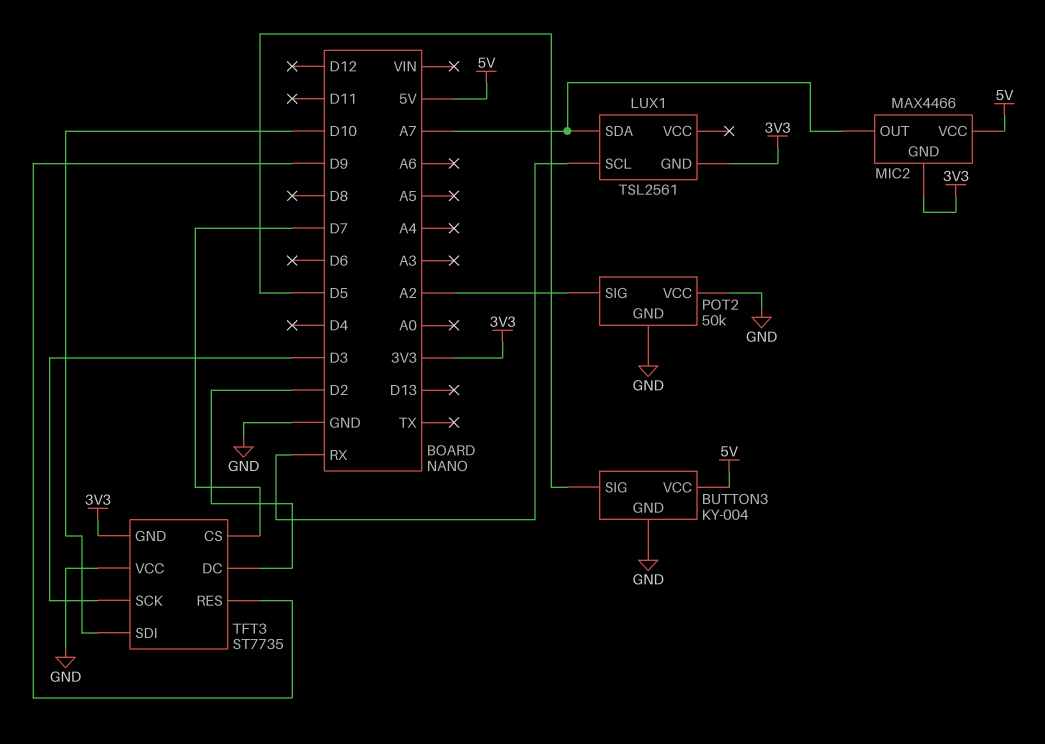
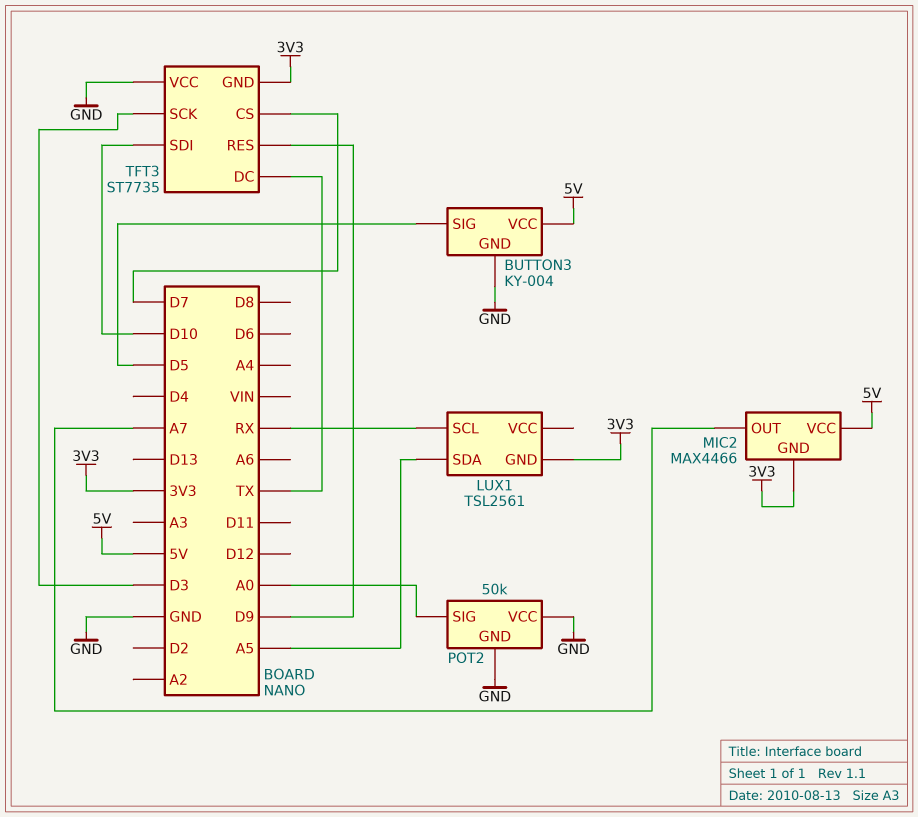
LUX1 pin SDA: A7 -> A5
POT2 pin SIG: A2 -> A0
TFT3 pin DC: D2 -> TX

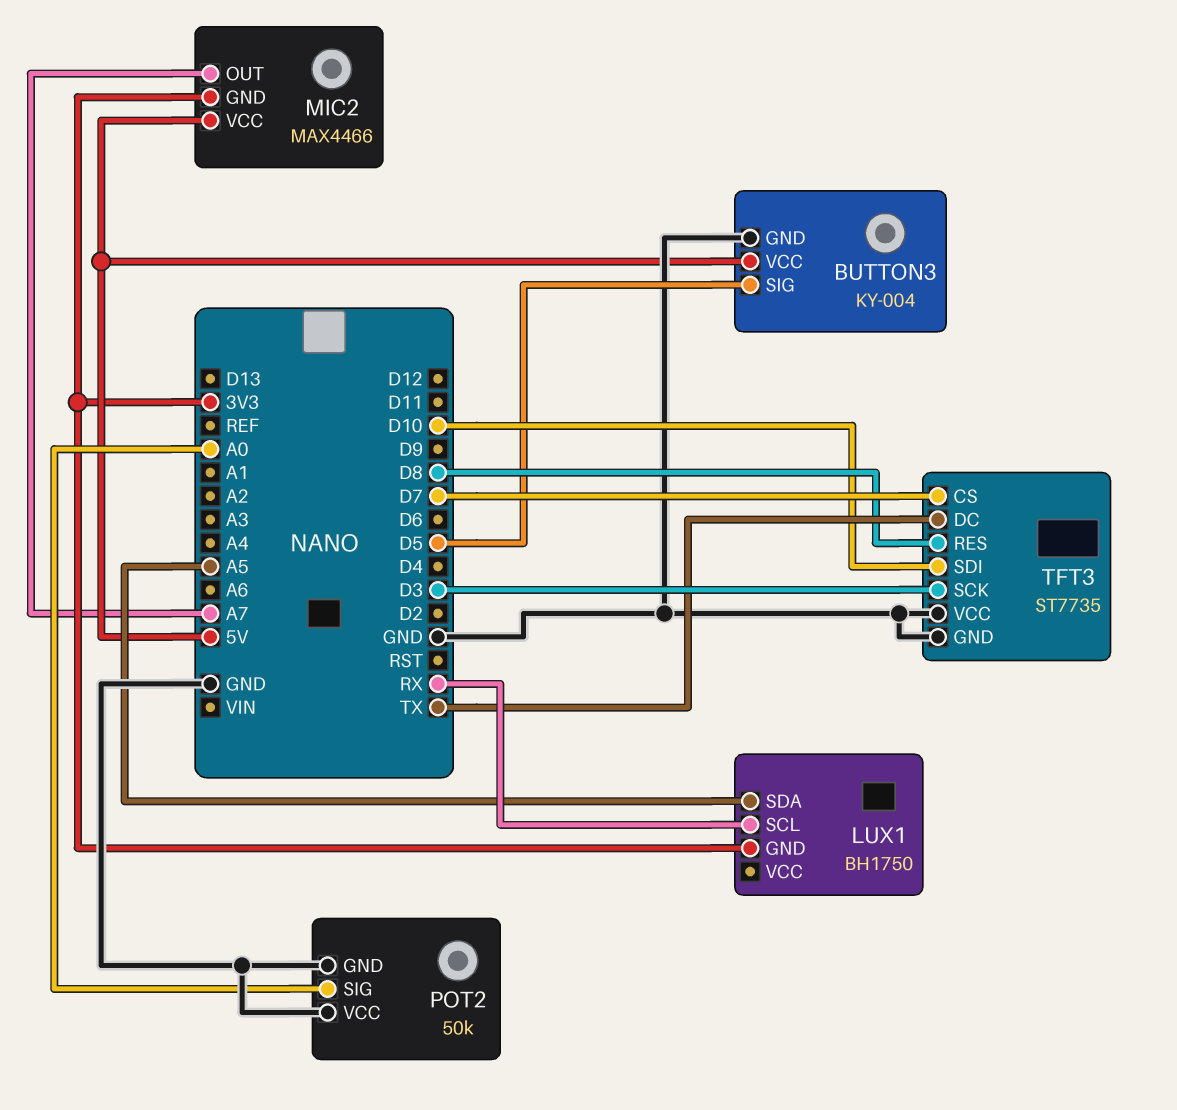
LUX1: TSL2561 -> BH1750
TFT3 pin GND: 3V3 -> GND
TFT3 pin RES: D9 -> D8

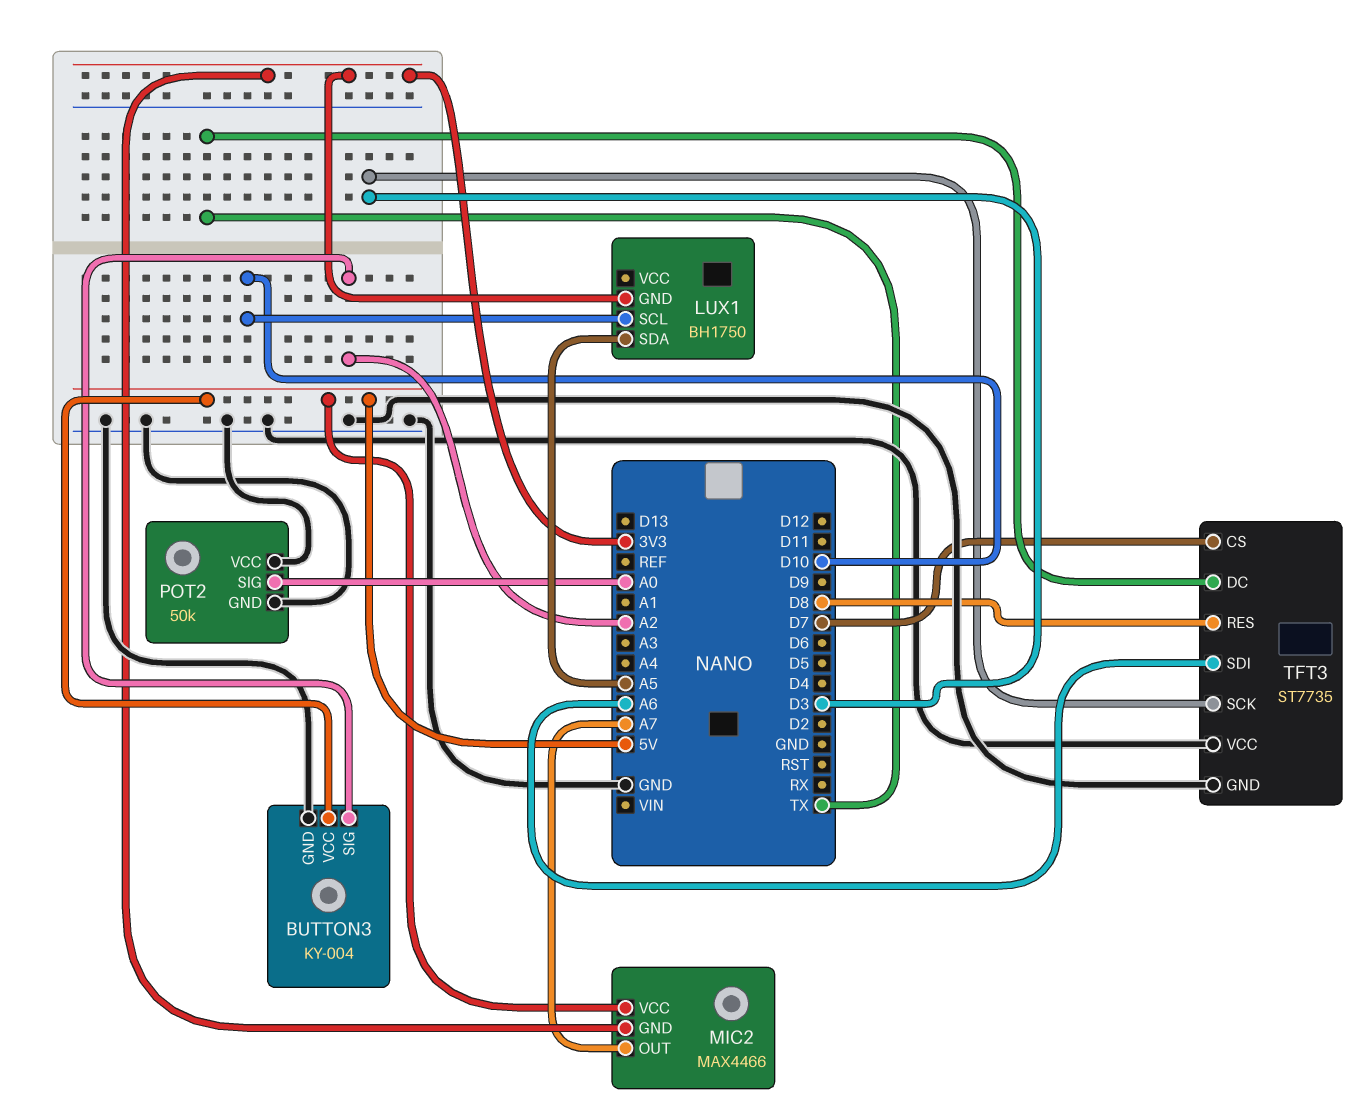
BUTTON3 pin SIG: D5 -> A2
LUX1 pin SCL: RX -> D10
TFT3 pin SDI: D10 -> A6

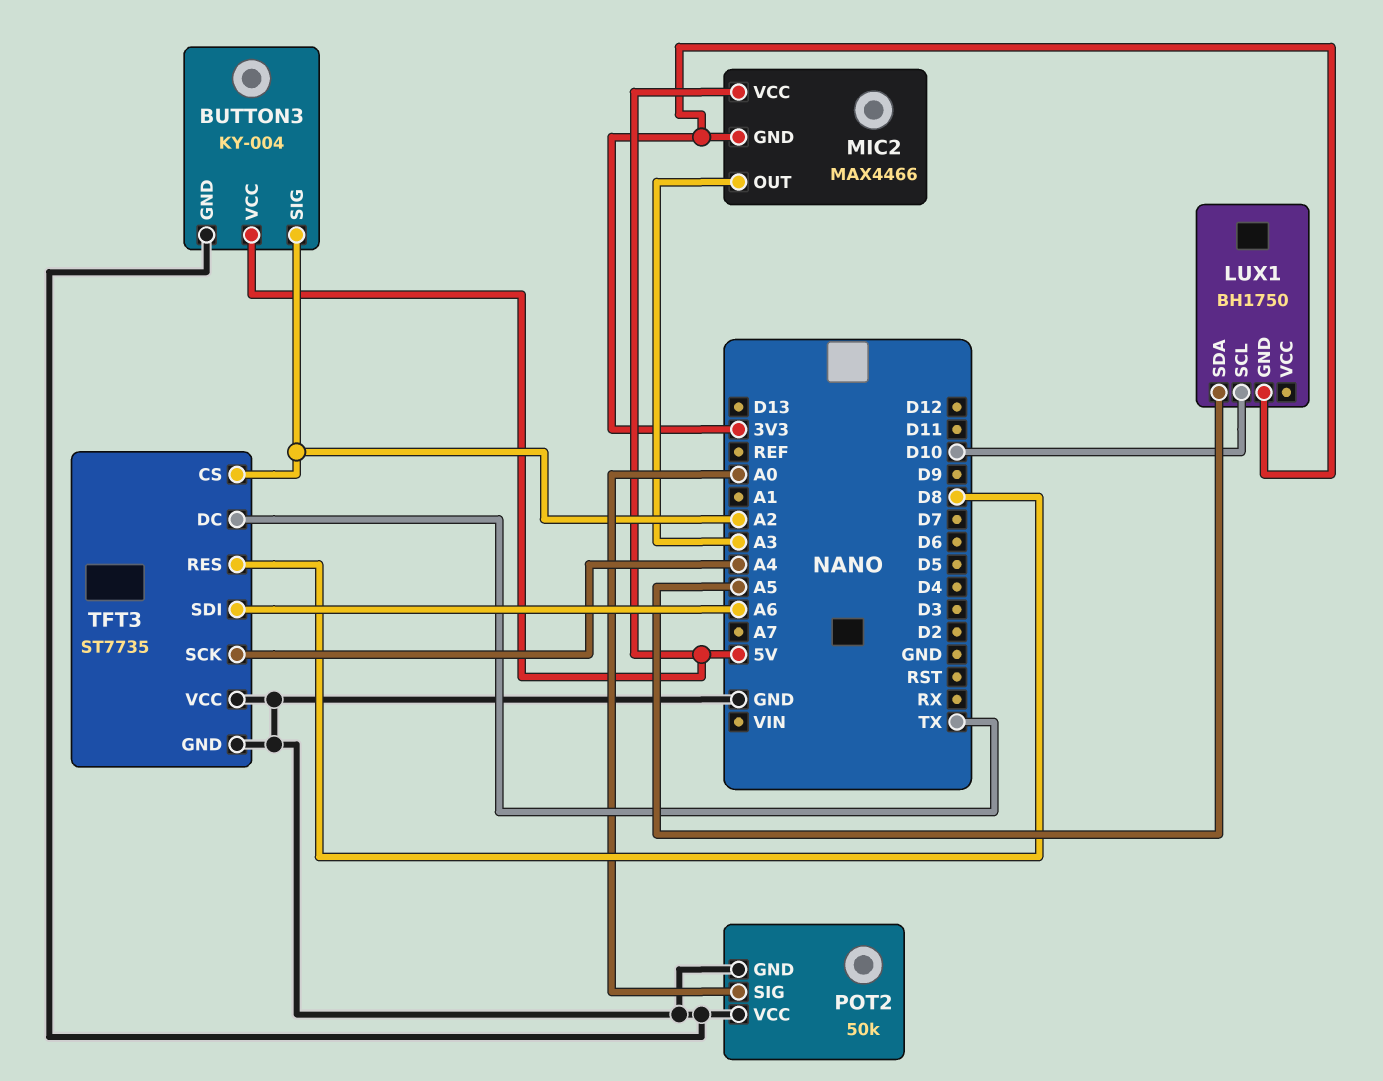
MIC2 pin OUT: A7 -> A3
TFT3 pin CS: D7 -> A2
TFT3 pin SCK: D3 -> A4

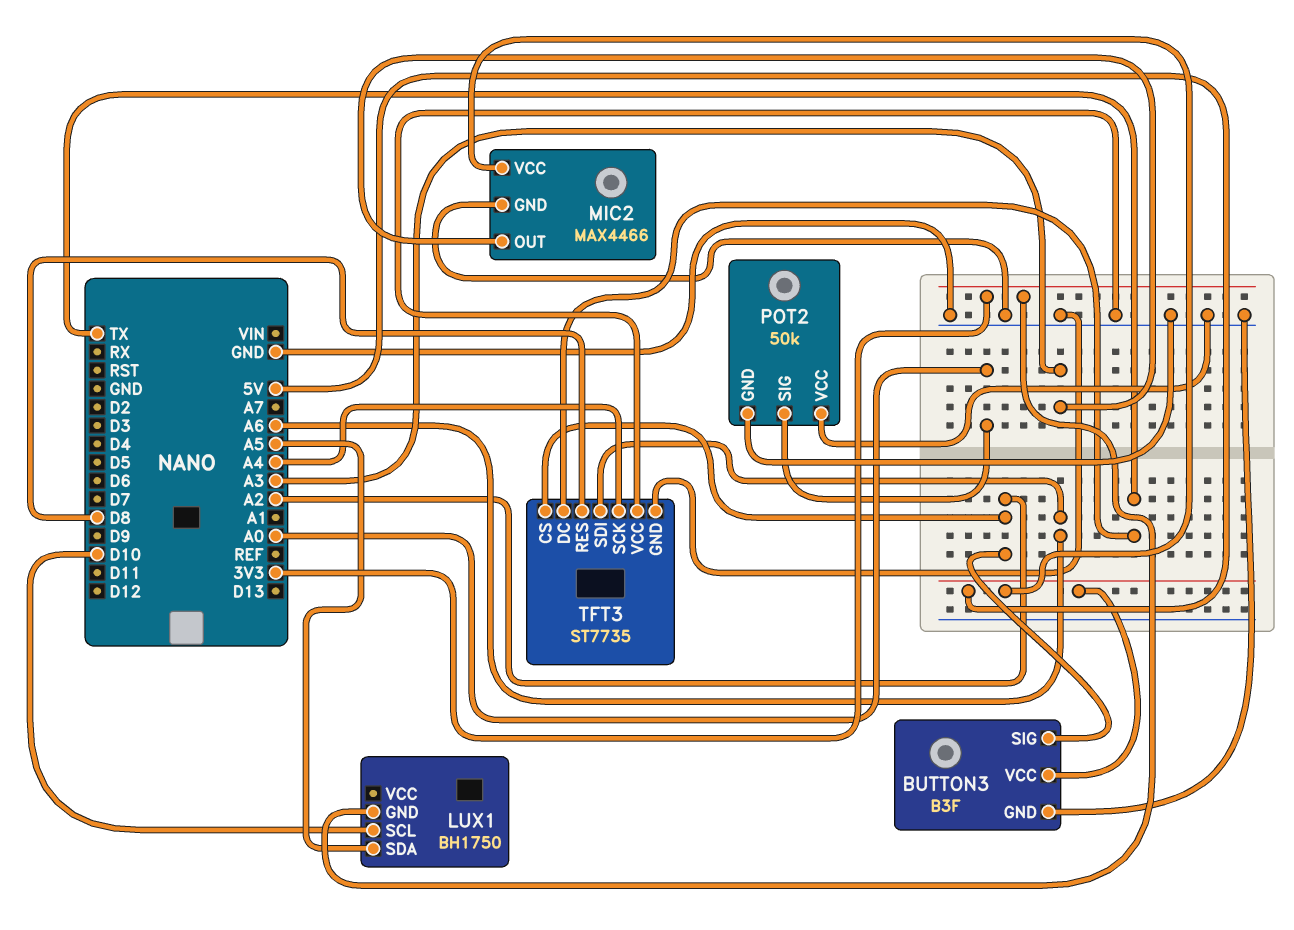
BUTTON3: KY-004 -> B3F
MIC2 pin GND: 3V3 -> GND

